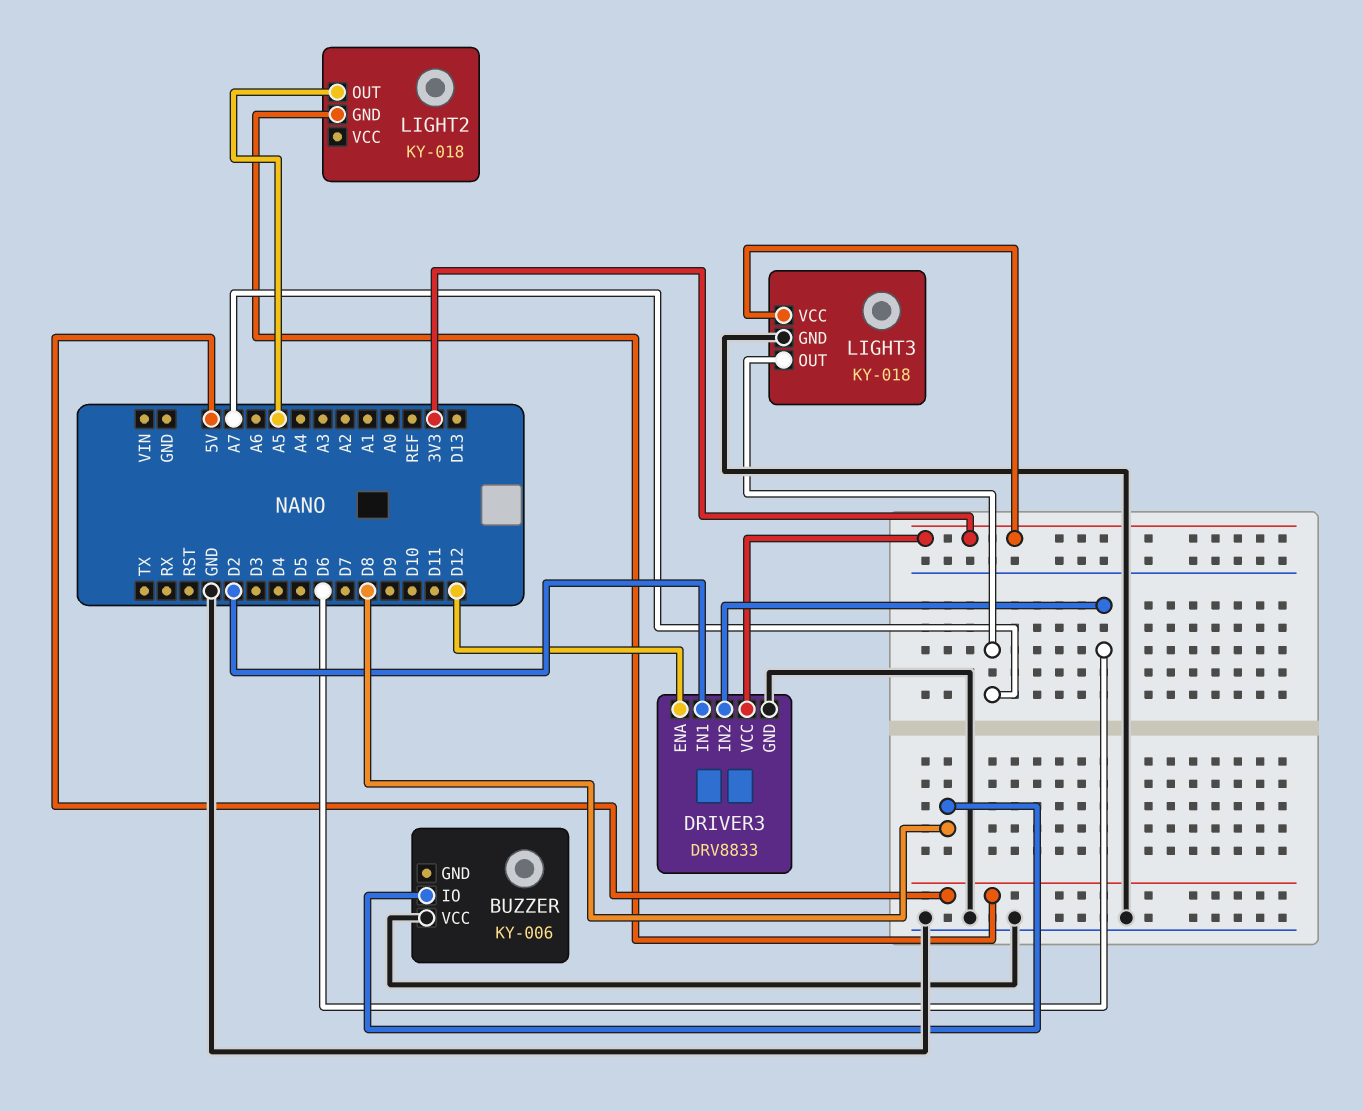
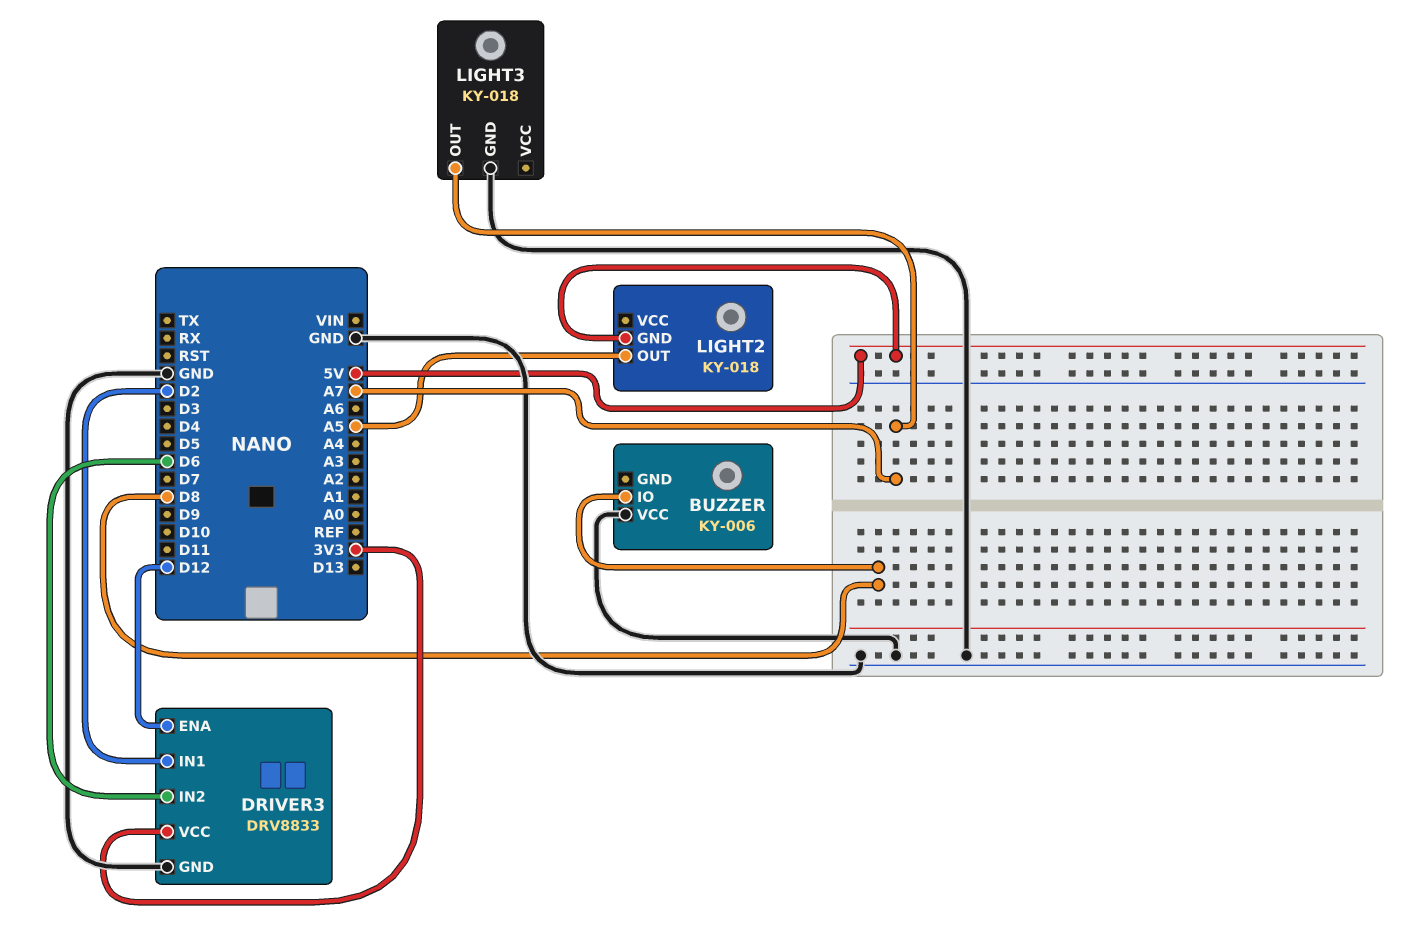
LIGHT3 pin VCC: 3V3 -> none

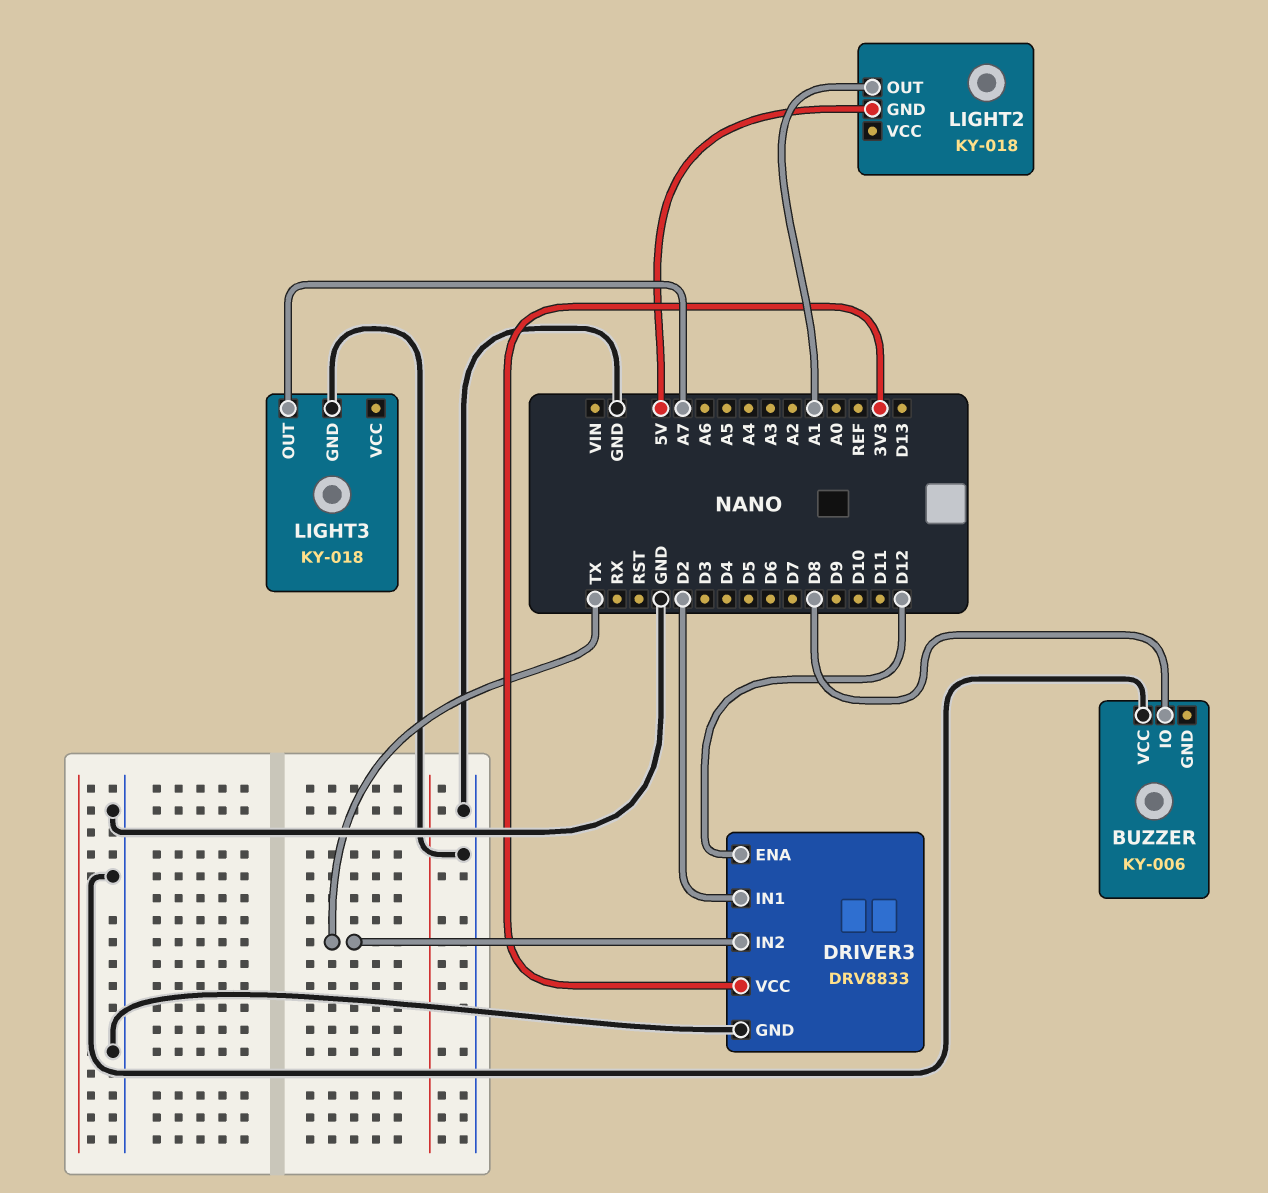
DRIVER3 pin IN2: D6 -> TX
LIGHT2 pin OUT: A5 -> A1

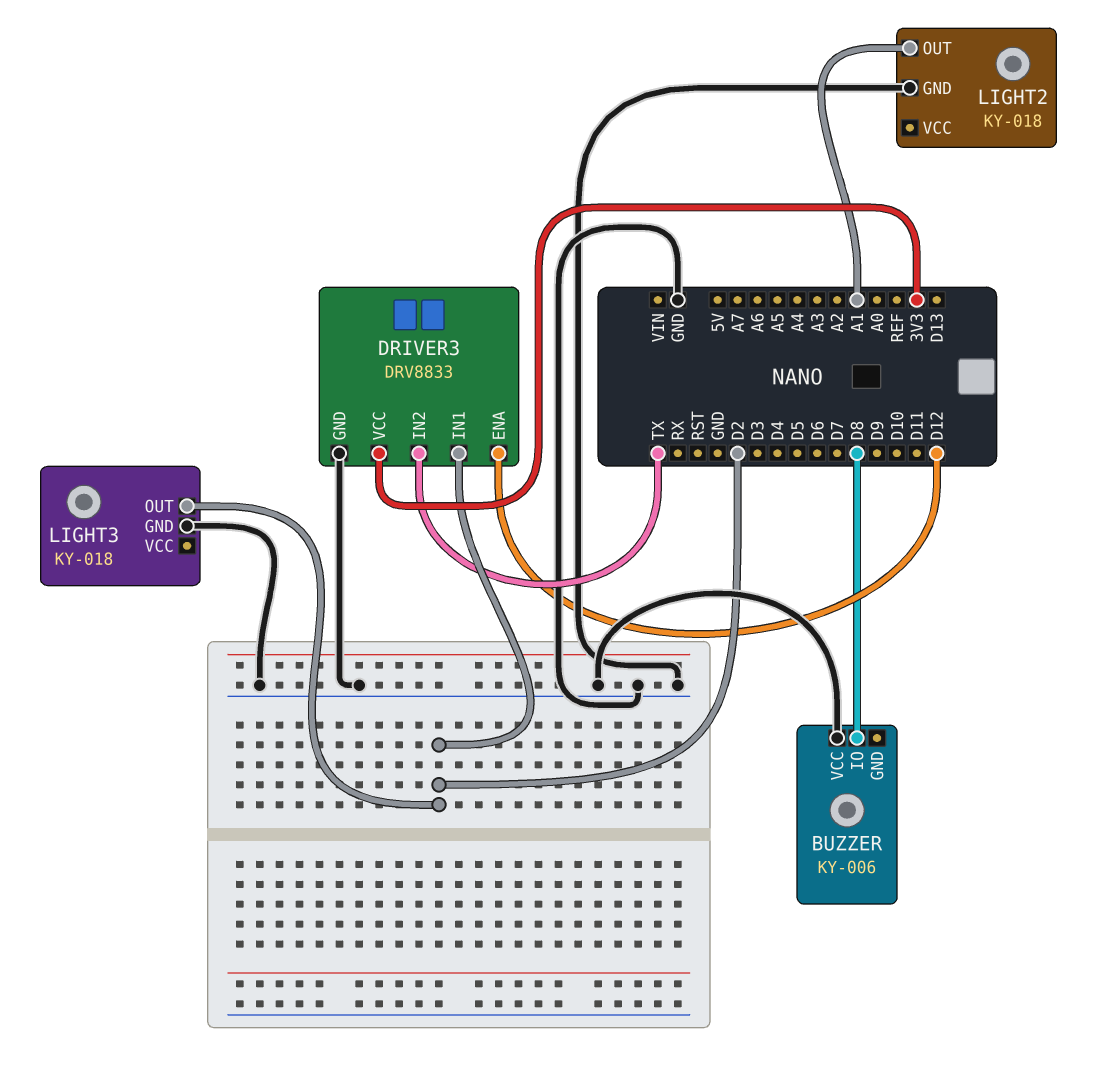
LIGHT2 pin GND: 5V -> GND
LIGHT3 pin OUT: A7 -> D2

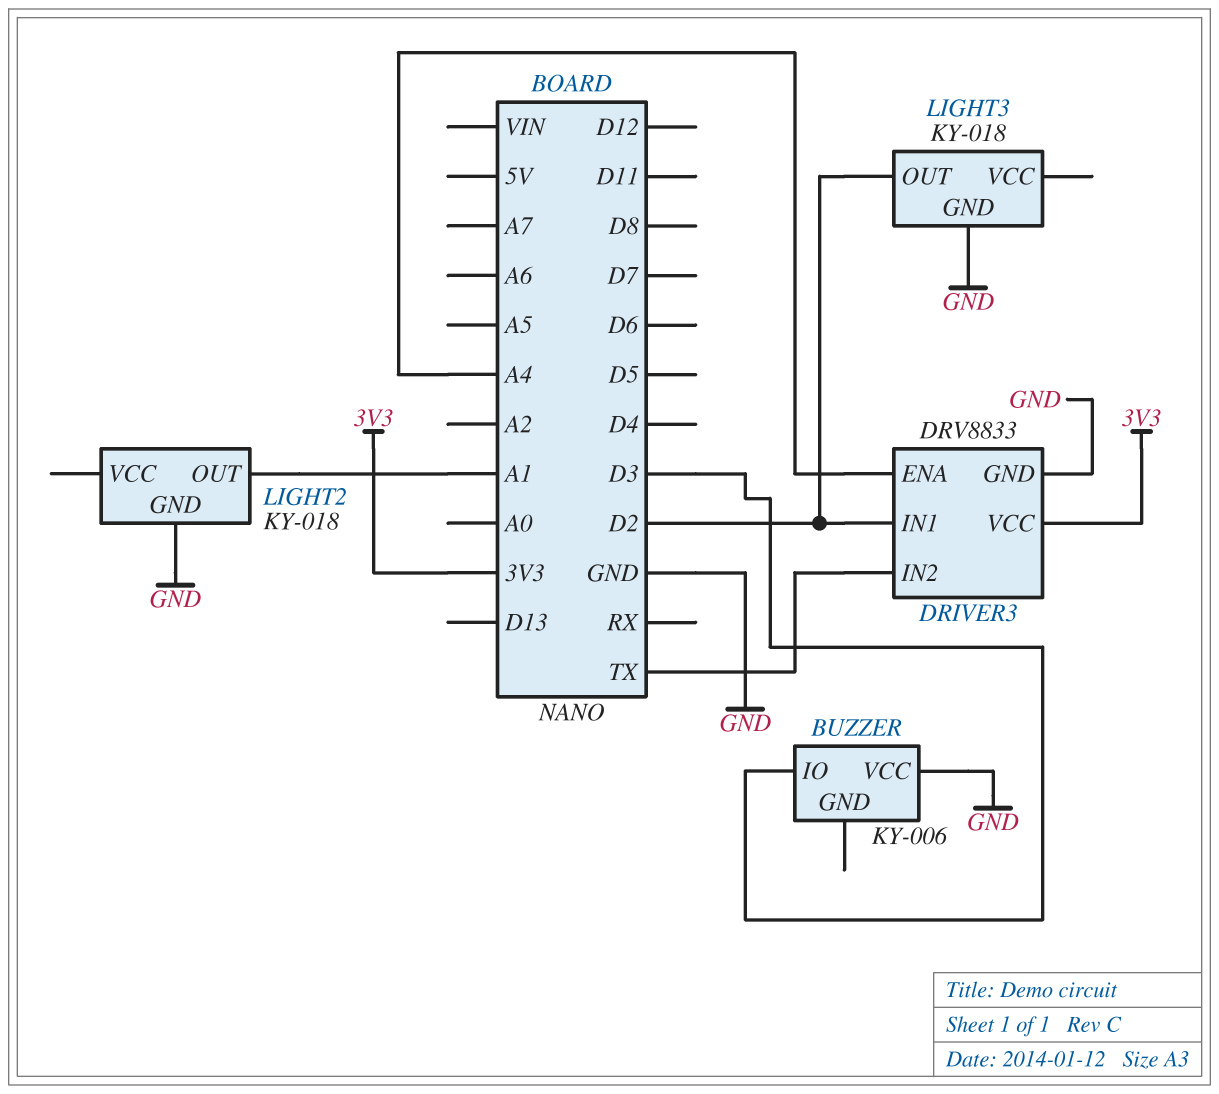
BUZZER pin IO: D8 -> D3
DRIVER3 pin ENA: D12 -> A4

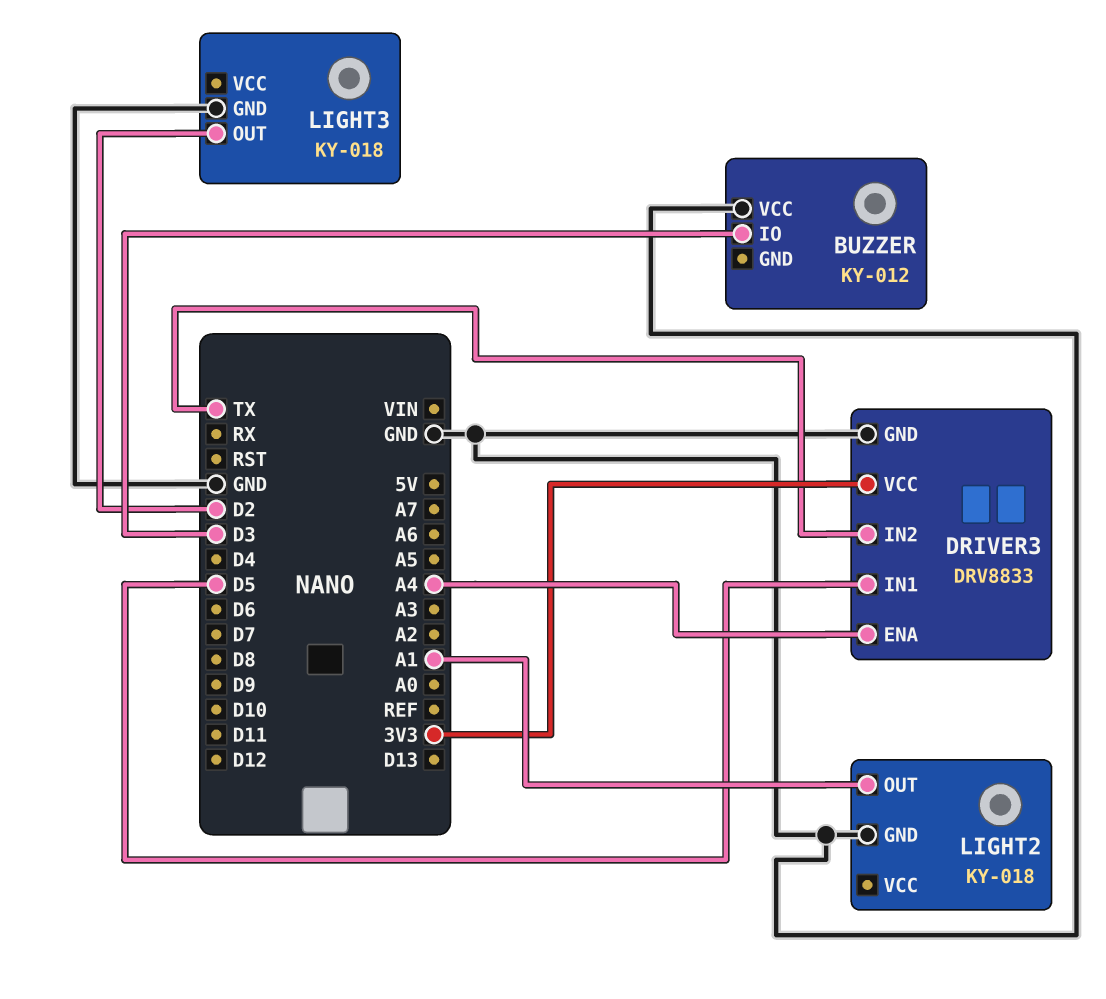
BUZZER: KY-006 -> KY-012
DRIVER3 pin IN1: D2 -> D5

